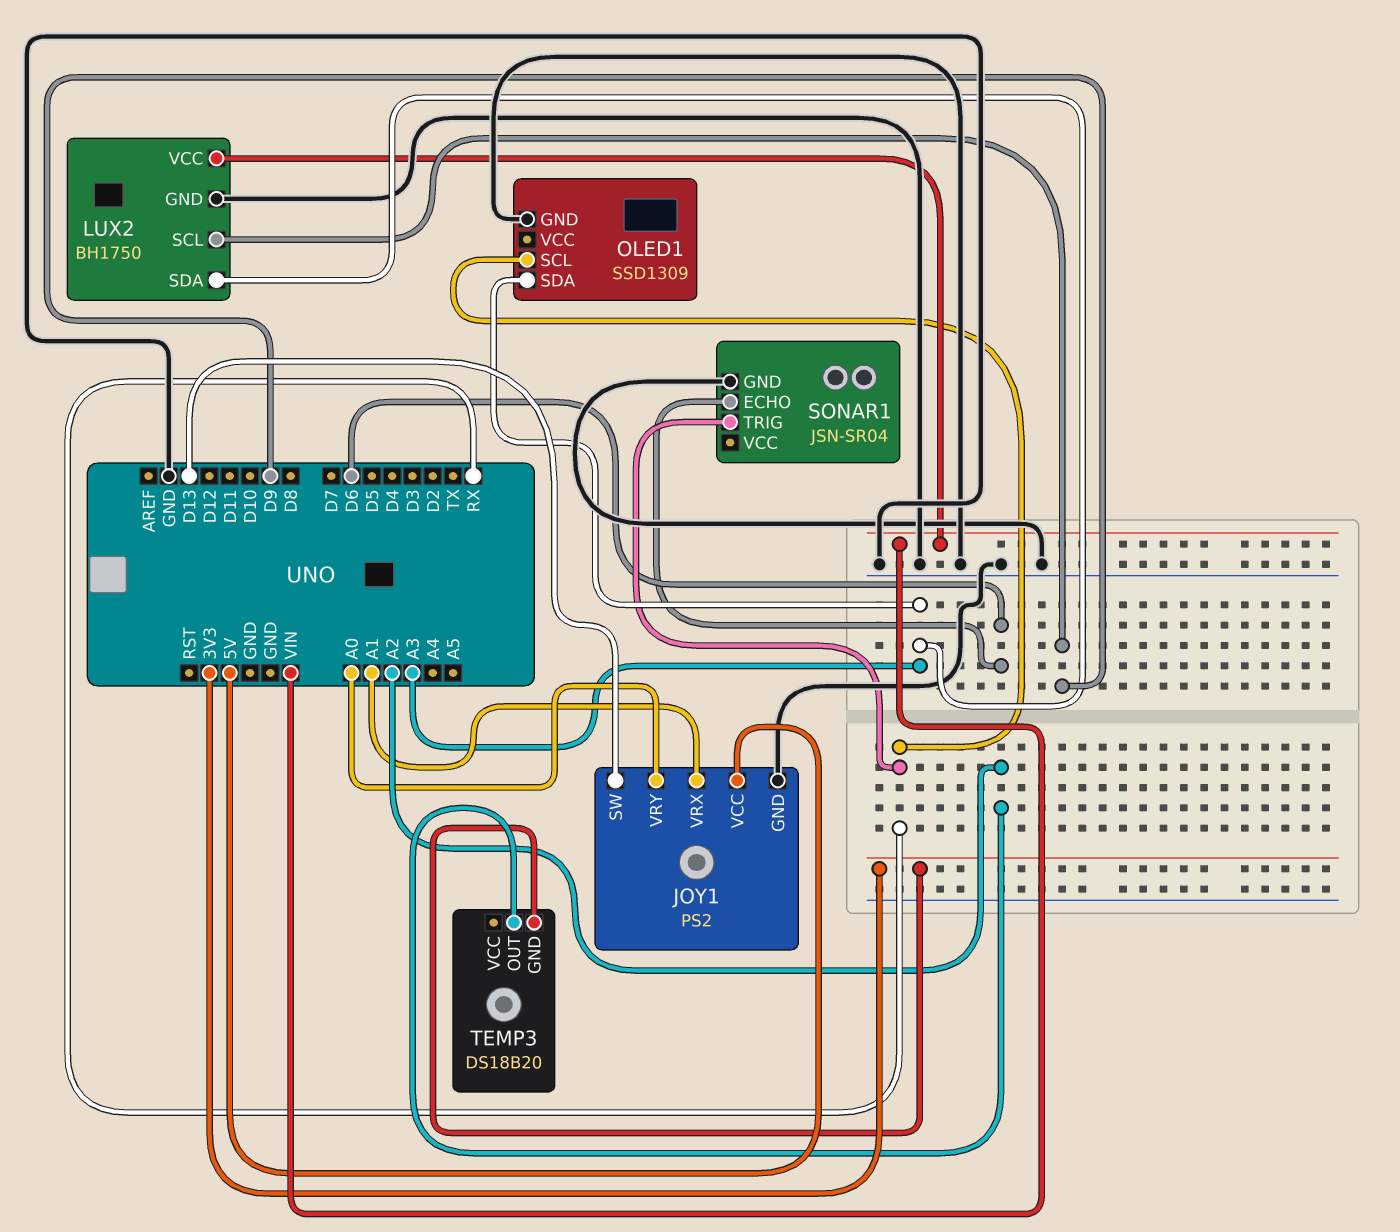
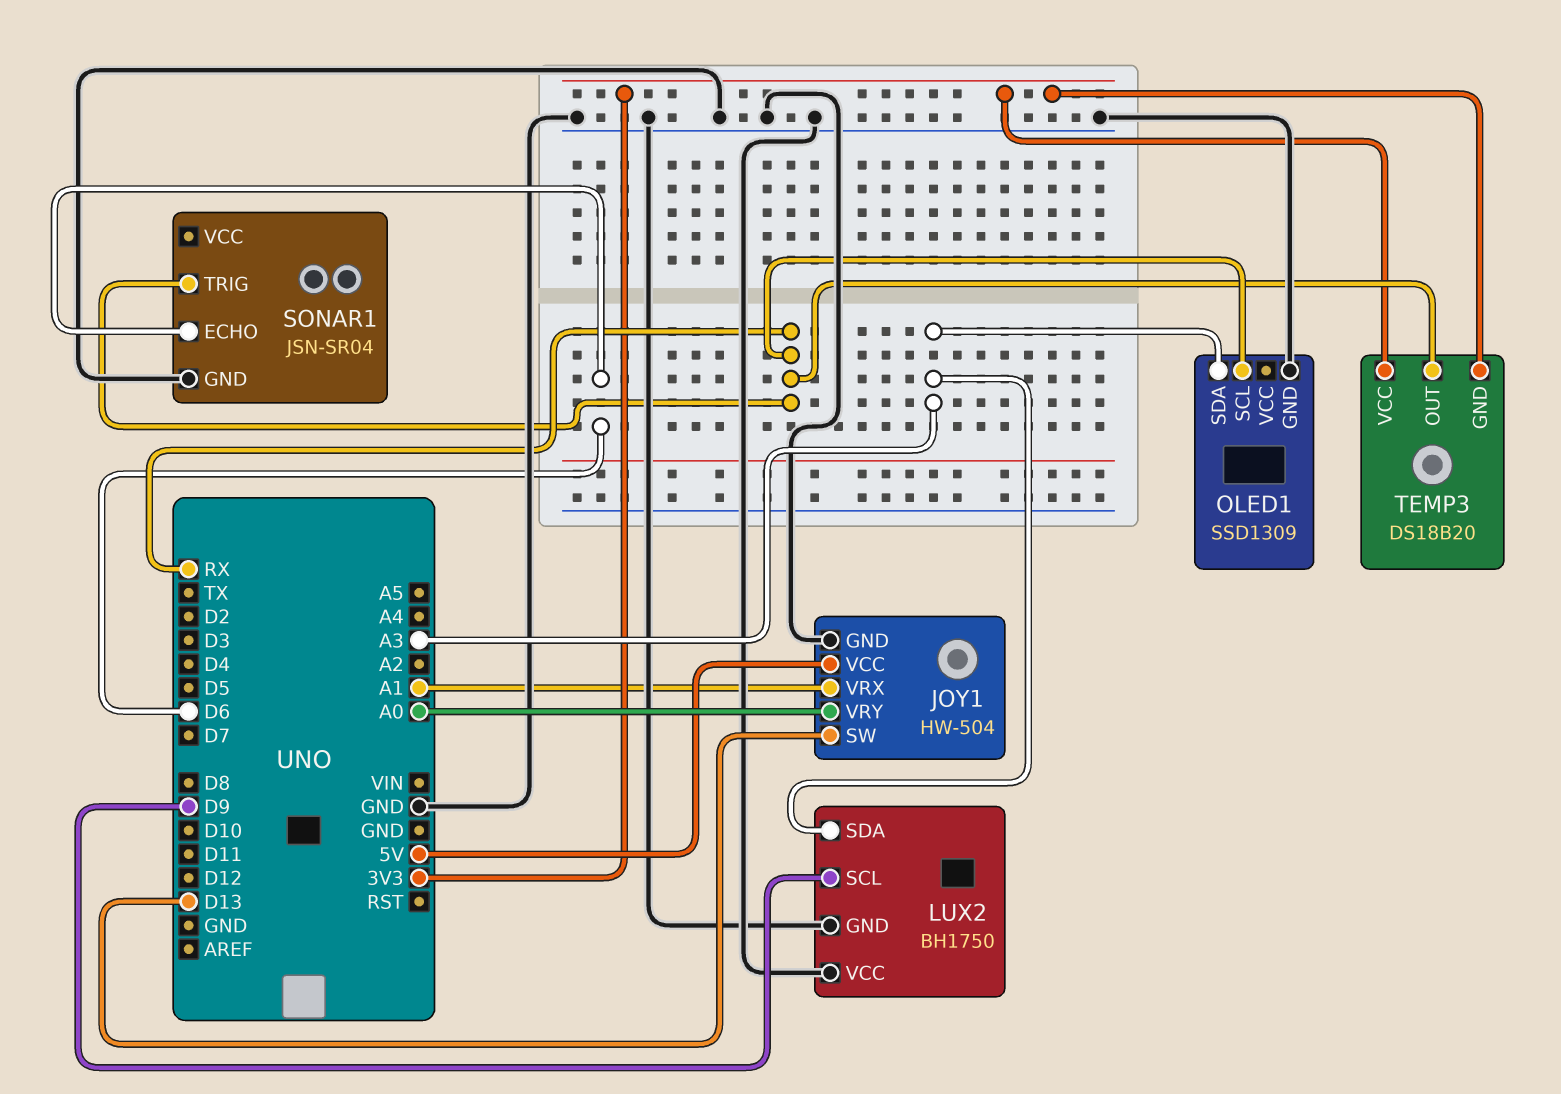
JOY1: PS2 -> HW-504
LUX2 pin VCC: VIN -> GND
TEMP3 pin OUT: A2 -> RX
TEMP3 pin VCC: none -> 3V3

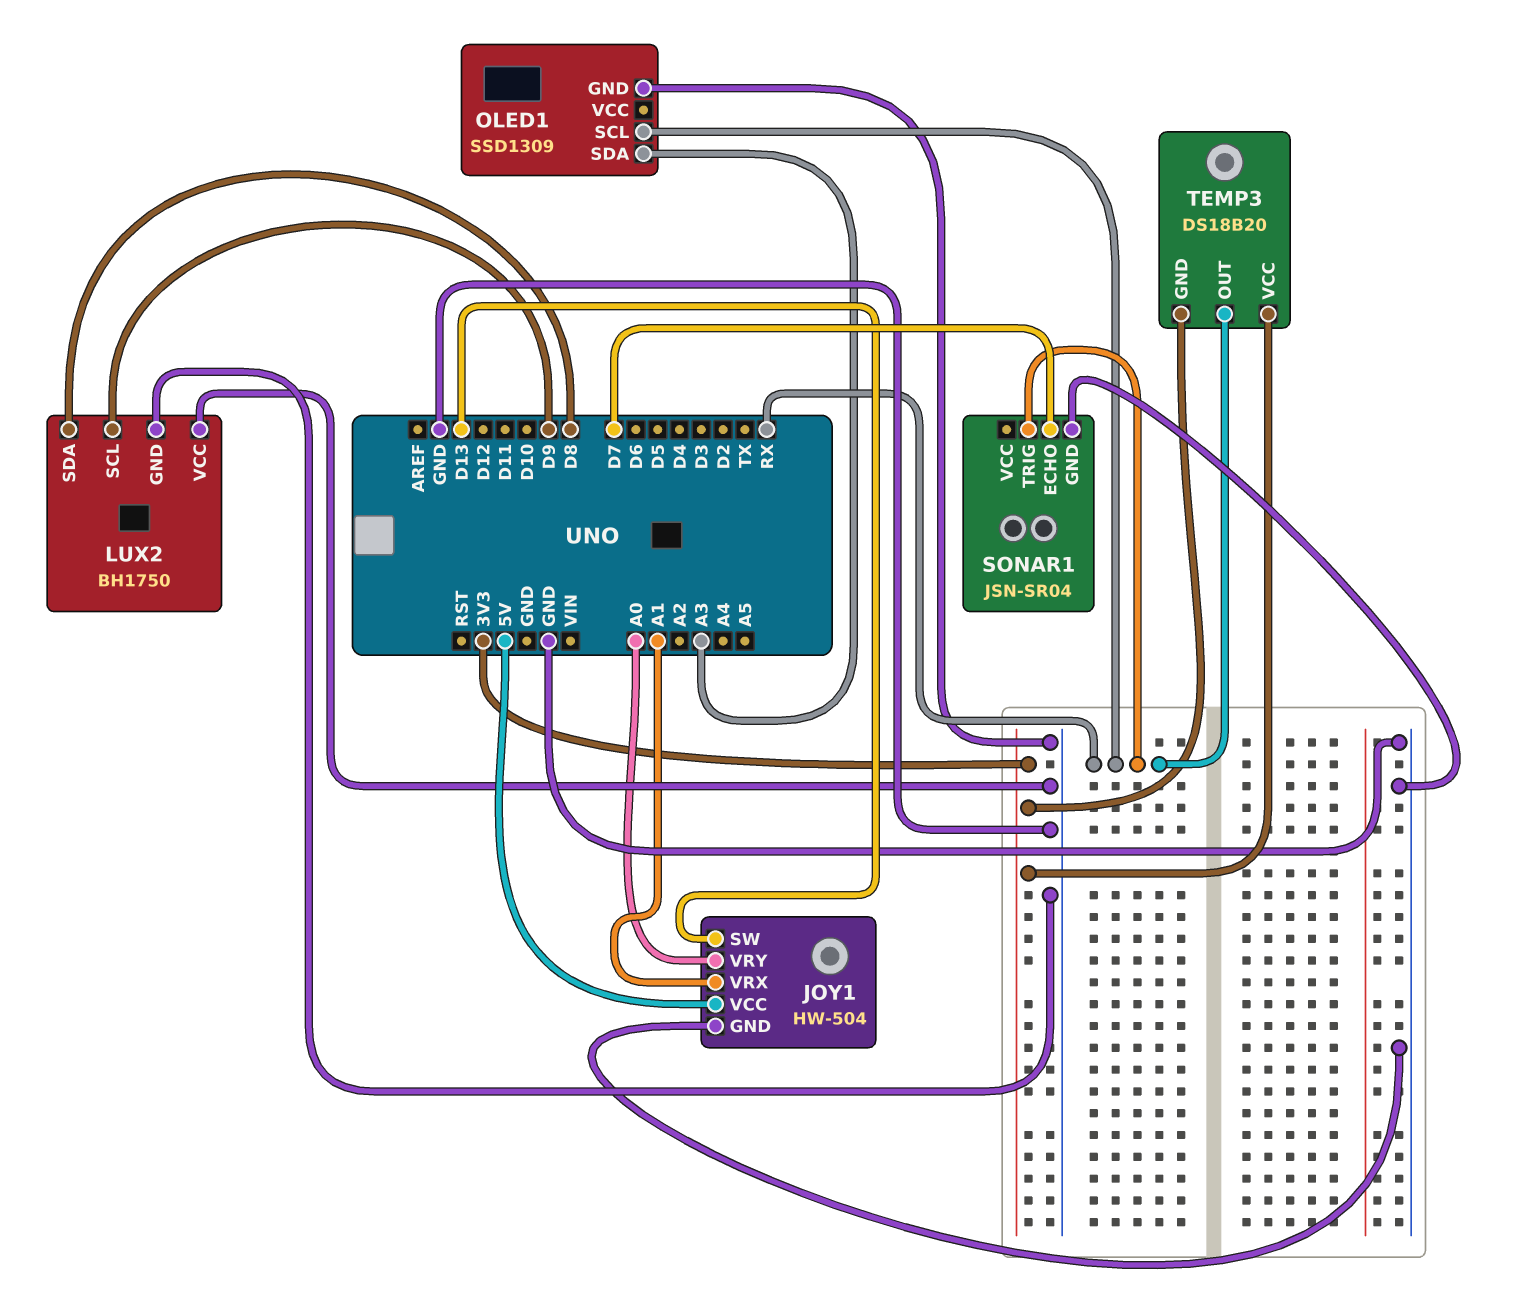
LUX2 pin SDA: A3 -> D8
SONAR1 pin ECHO: D6 -> D7

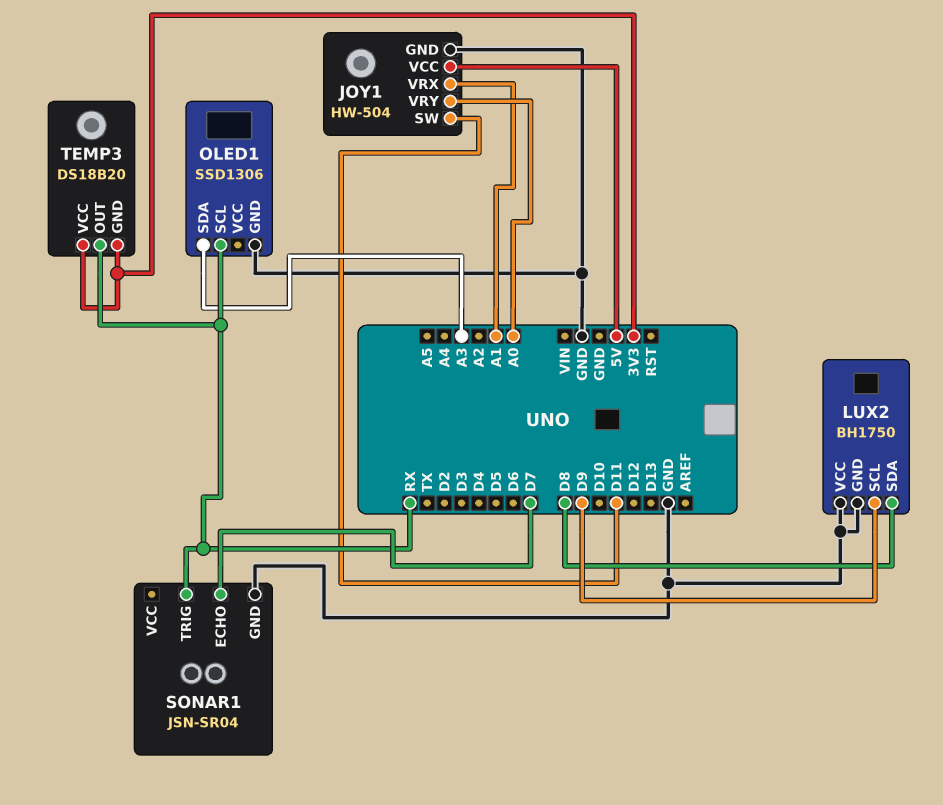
JOY1 pin SW: D13 -> D11
OLED1: SSD1309 -> SSD1306

